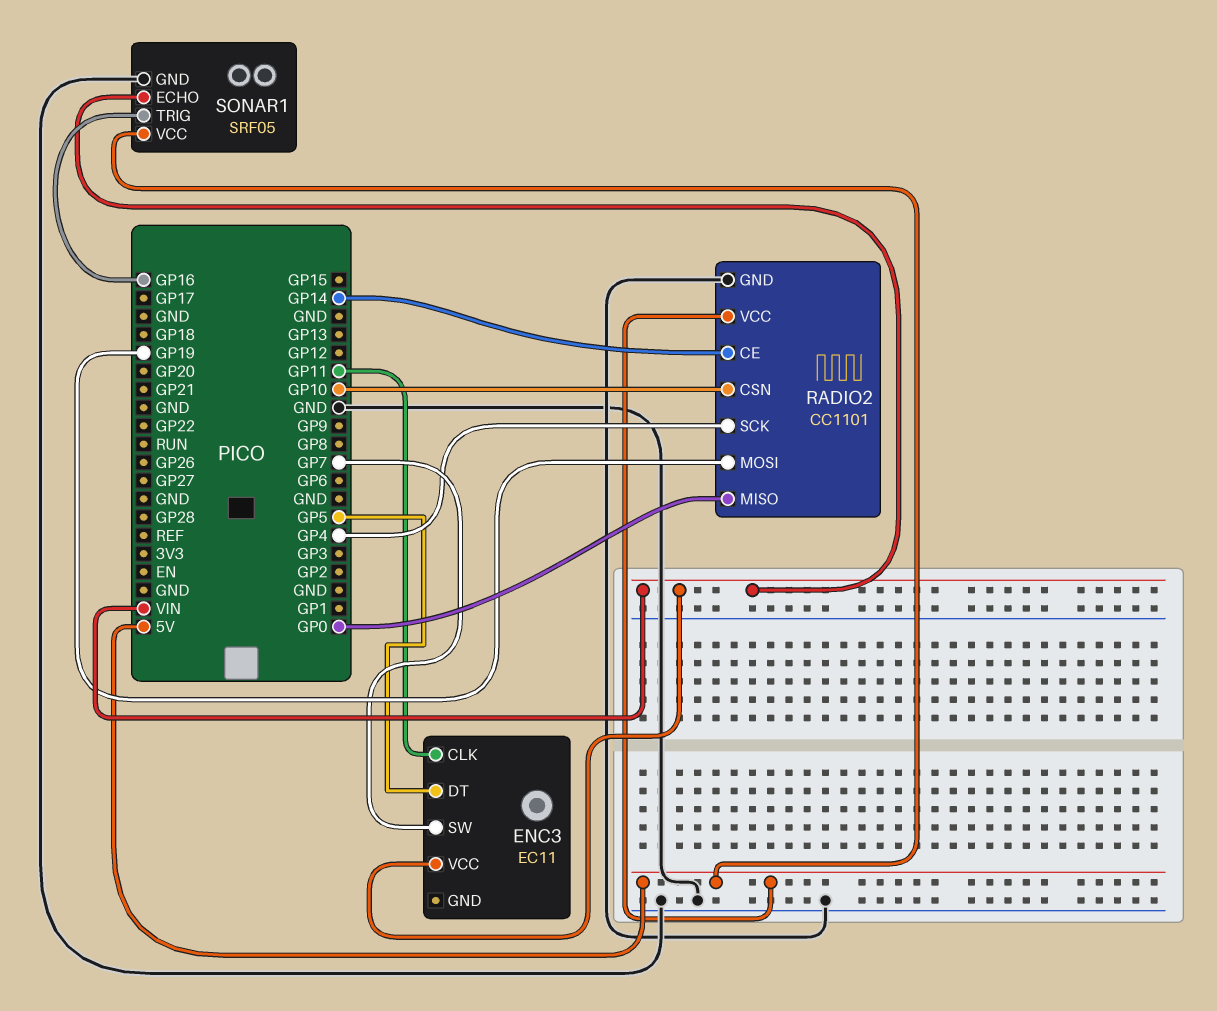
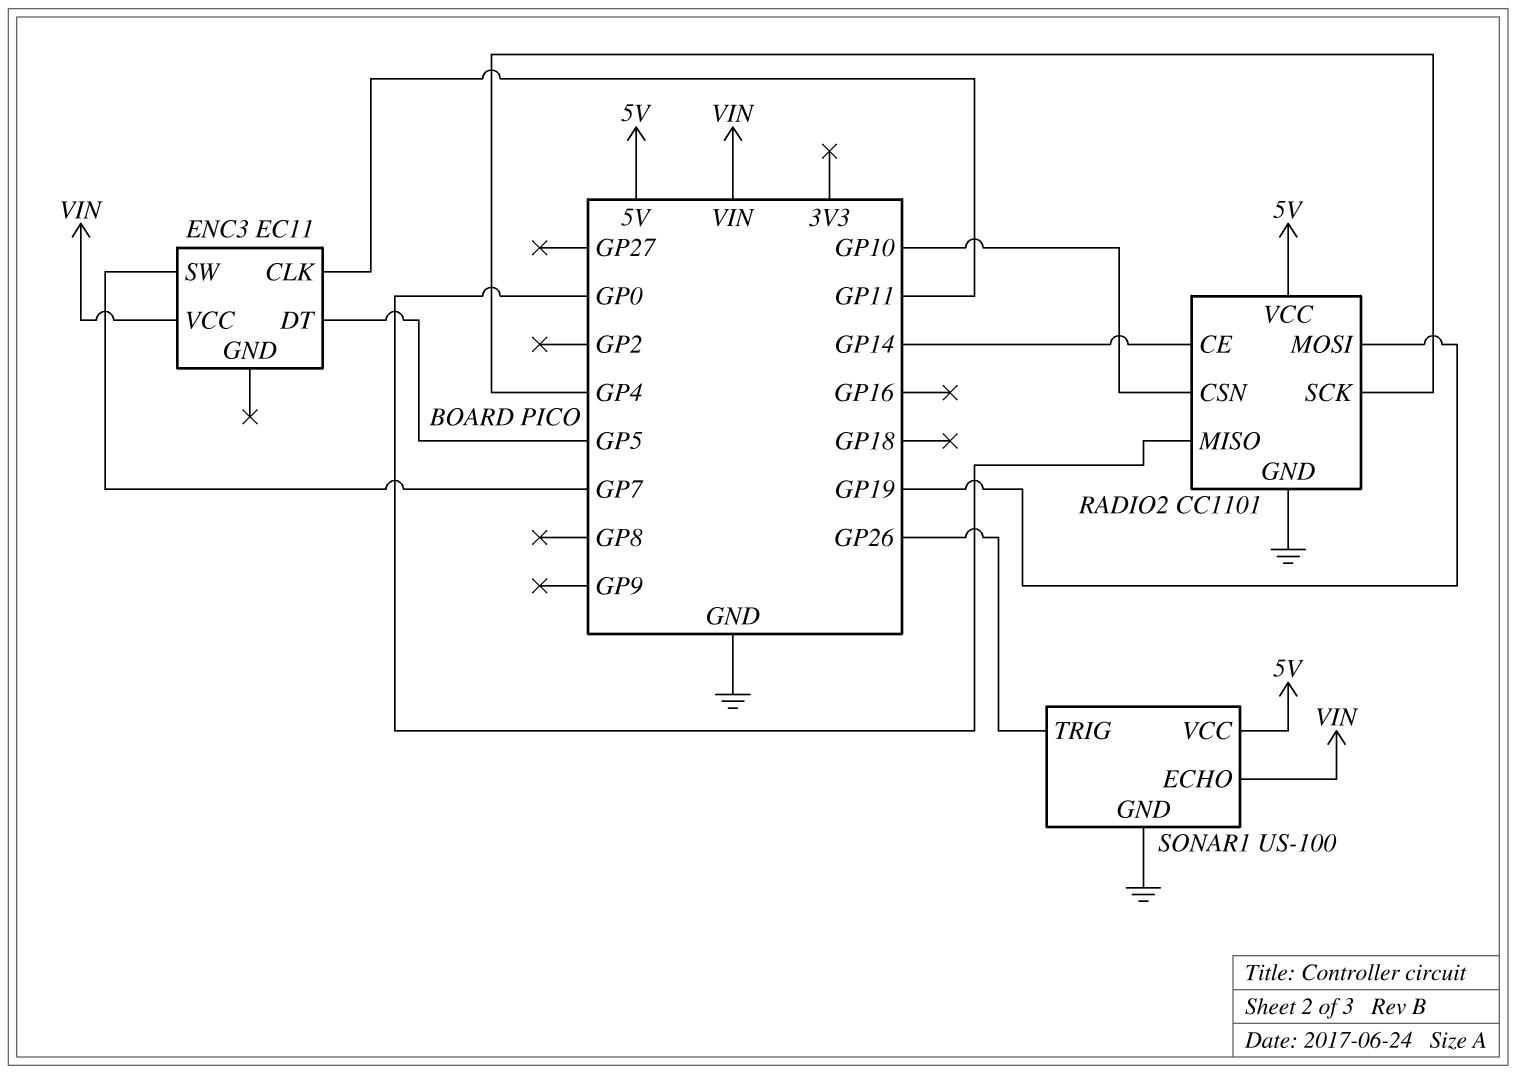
SONAR1: SRF05 -> US-100
SONAR1 pin TRIG: GP16 -> GP26

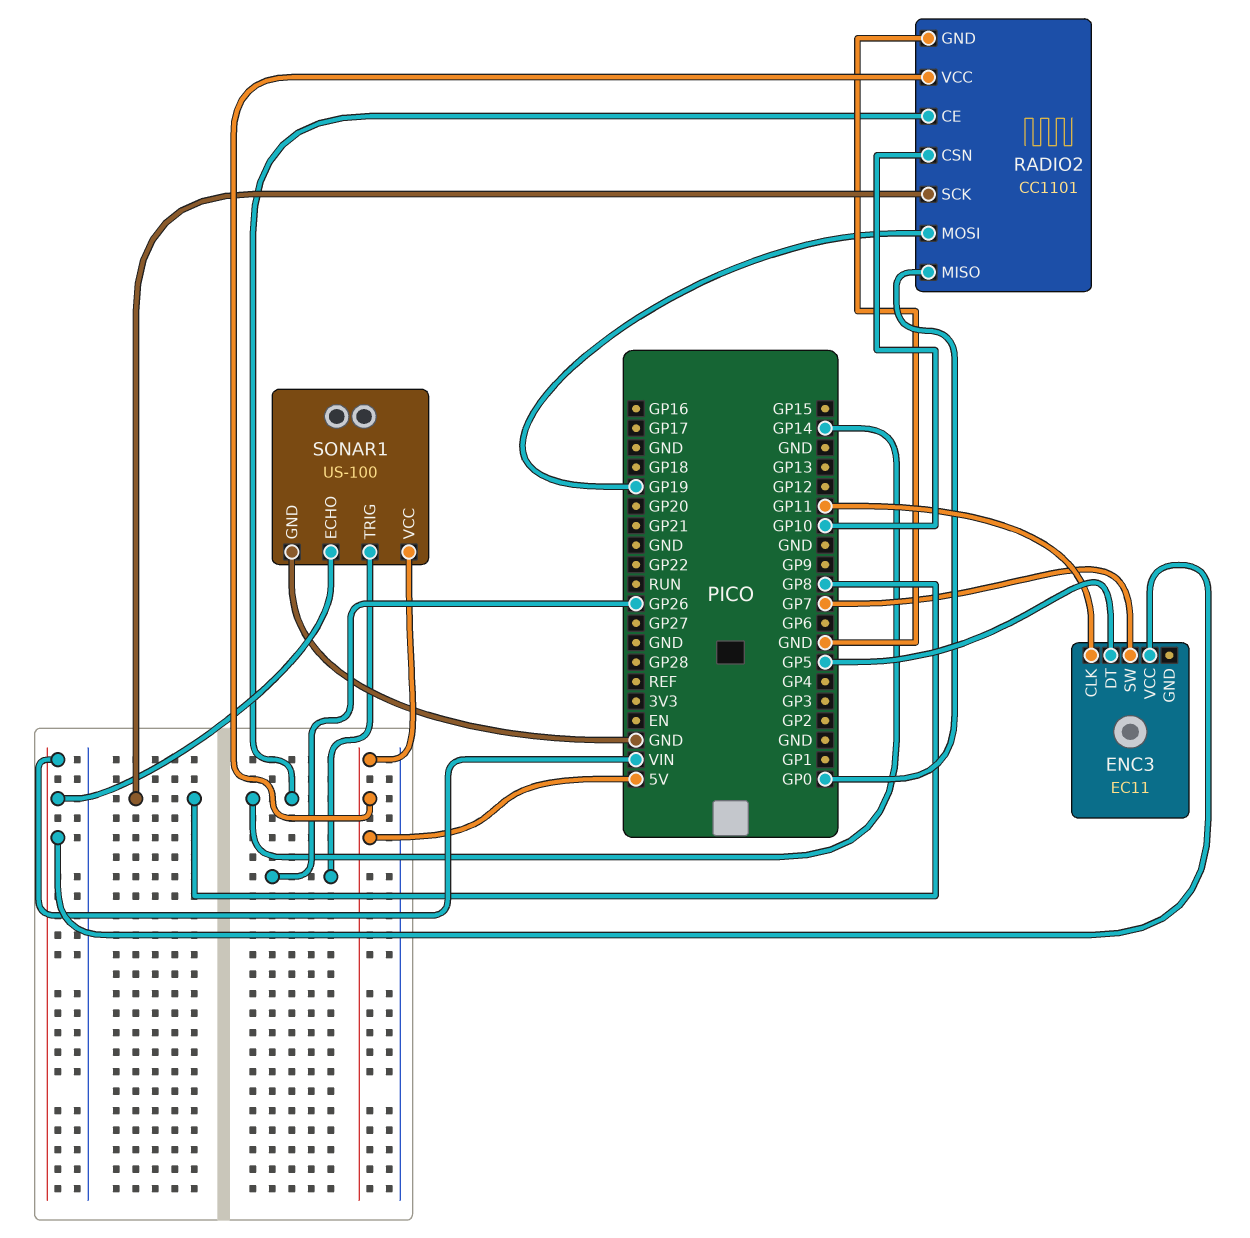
RADIO2 pin SCK: GP4 -> GP8

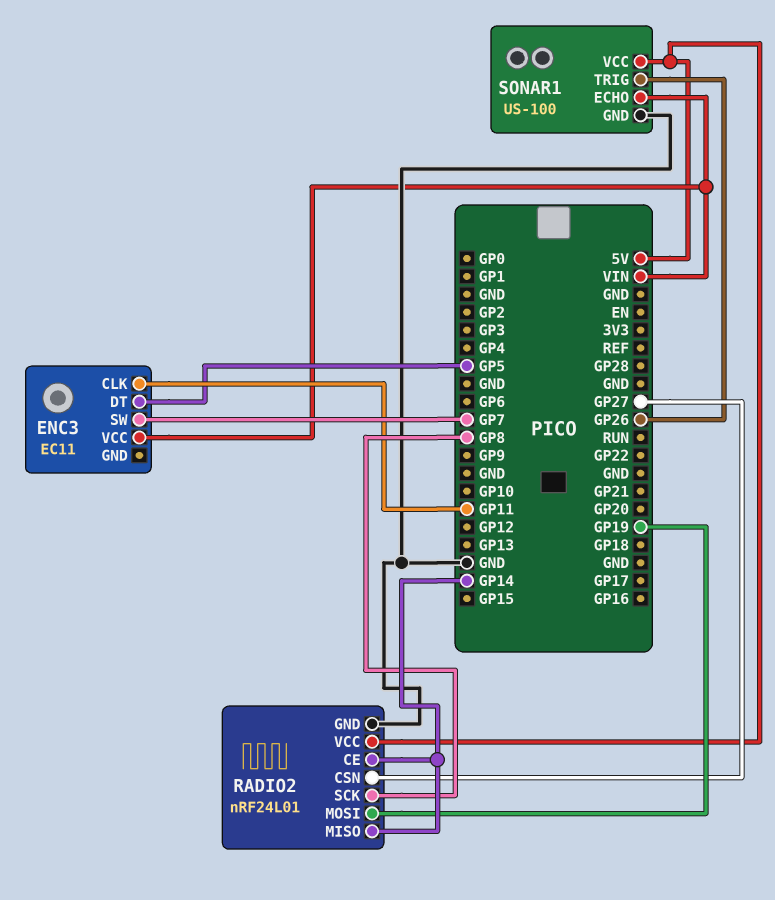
RADIO2: CC1101 -> nRF24L01
RADIO2 pin CSN: GP10 -> GP27
RADIO2 pin MISO: GP0 -> GP14

